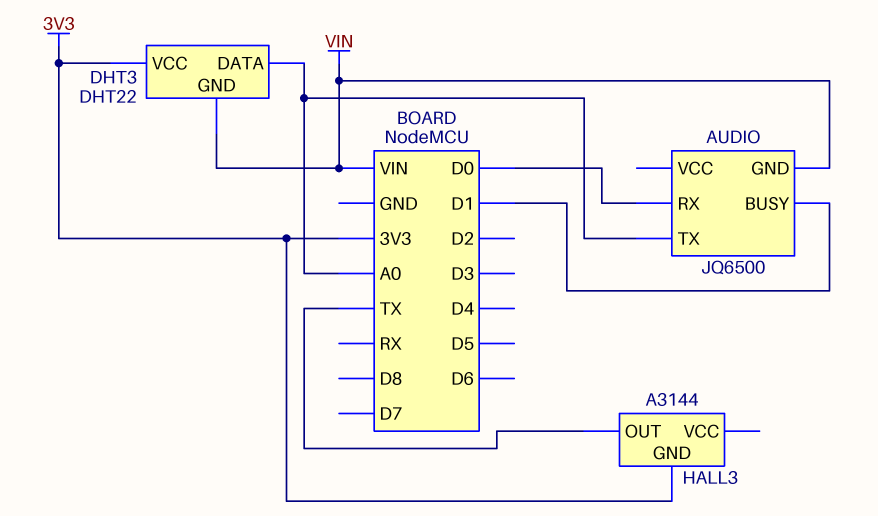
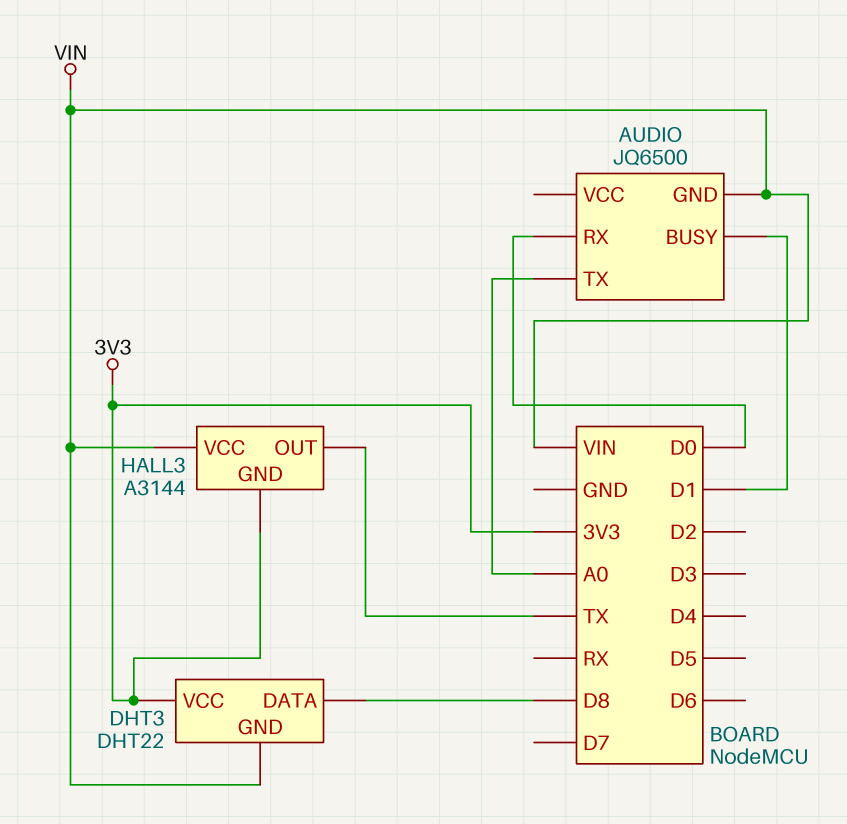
DHT3 pin DATA: A0 -> D8
HALL3 pin VCC: none -> VIN

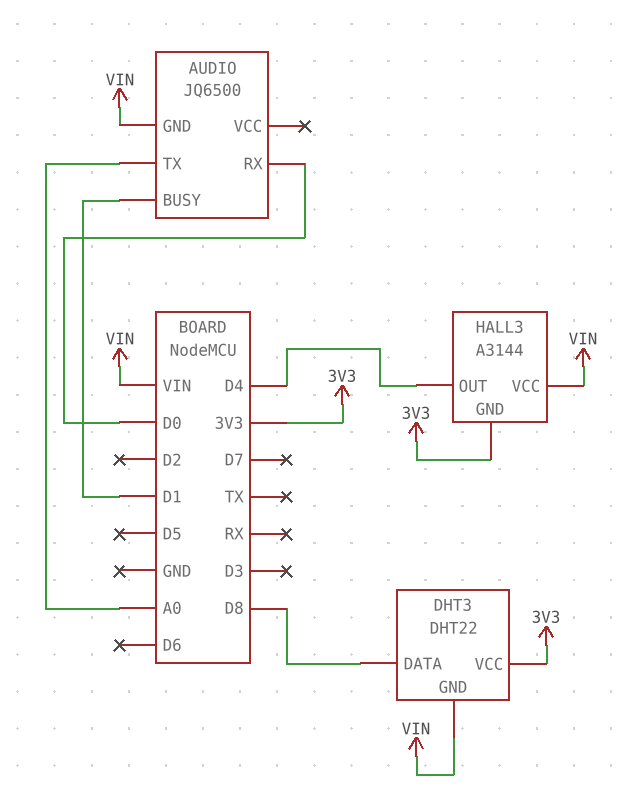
HALL3 pin OUT: TX -> D4

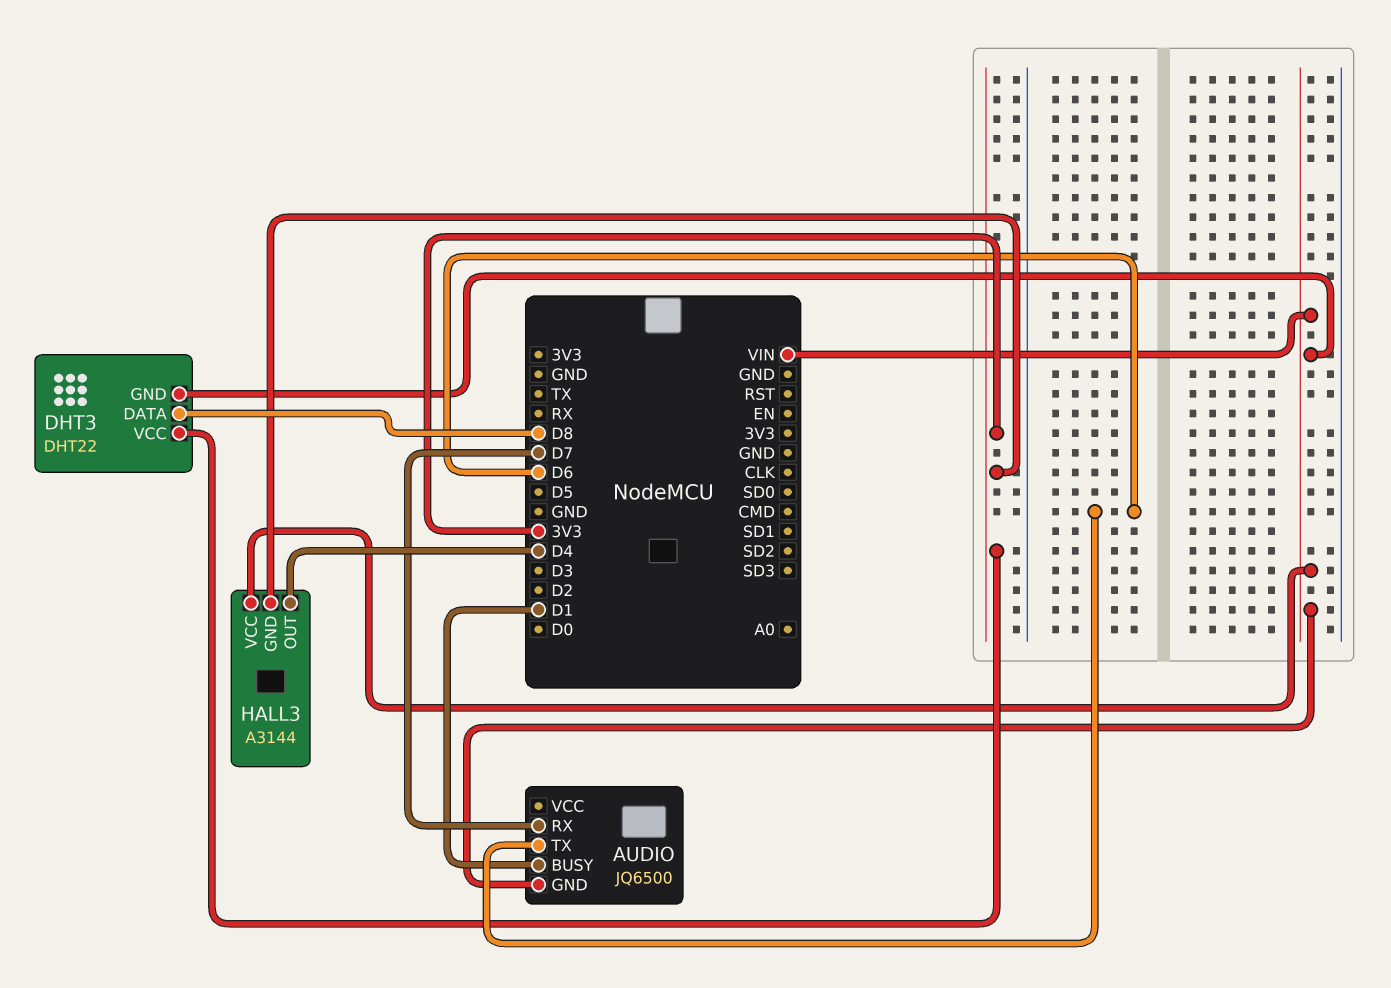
AUDIO pin RX: D0 -> D7
AUDIO pin TX: A0 -> D6

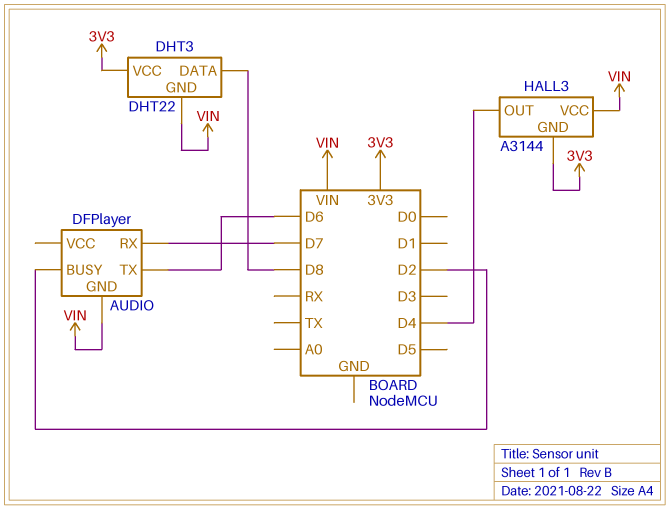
AUDIO: JQ6500 -> DFPlayer
AUDIO pin BUSY: D1 -> D2

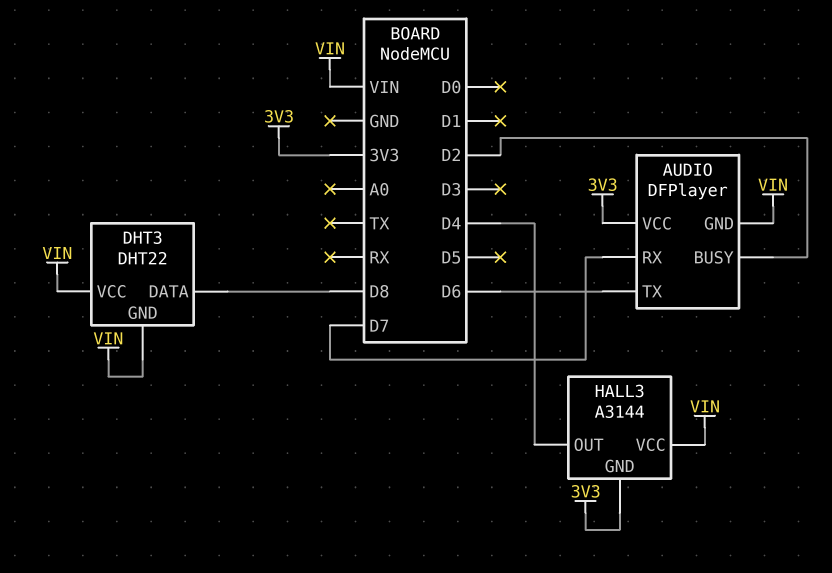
AUDIO pin VCC: none -> 3V3
DHT3 pin VCC: 3V3 -> VIN

